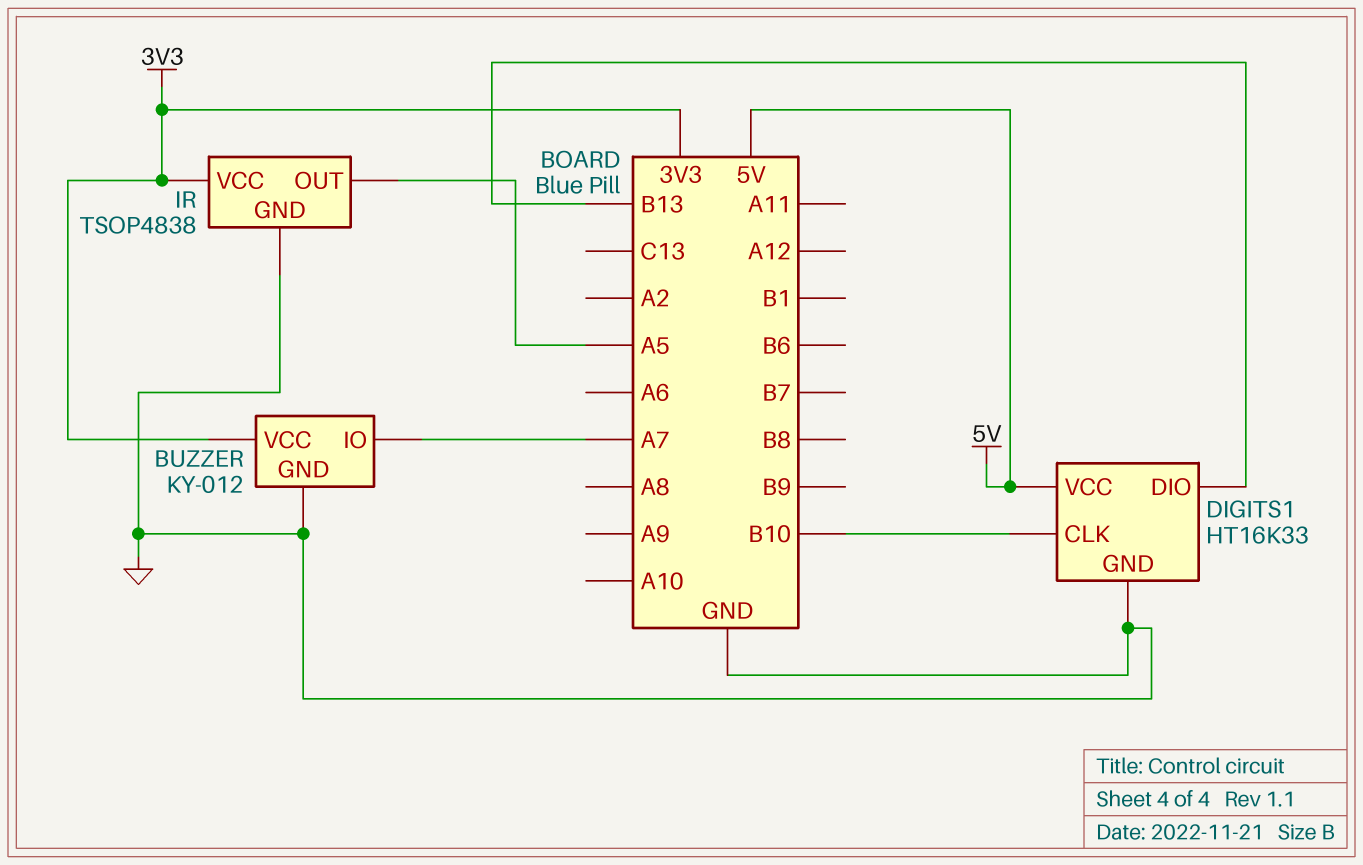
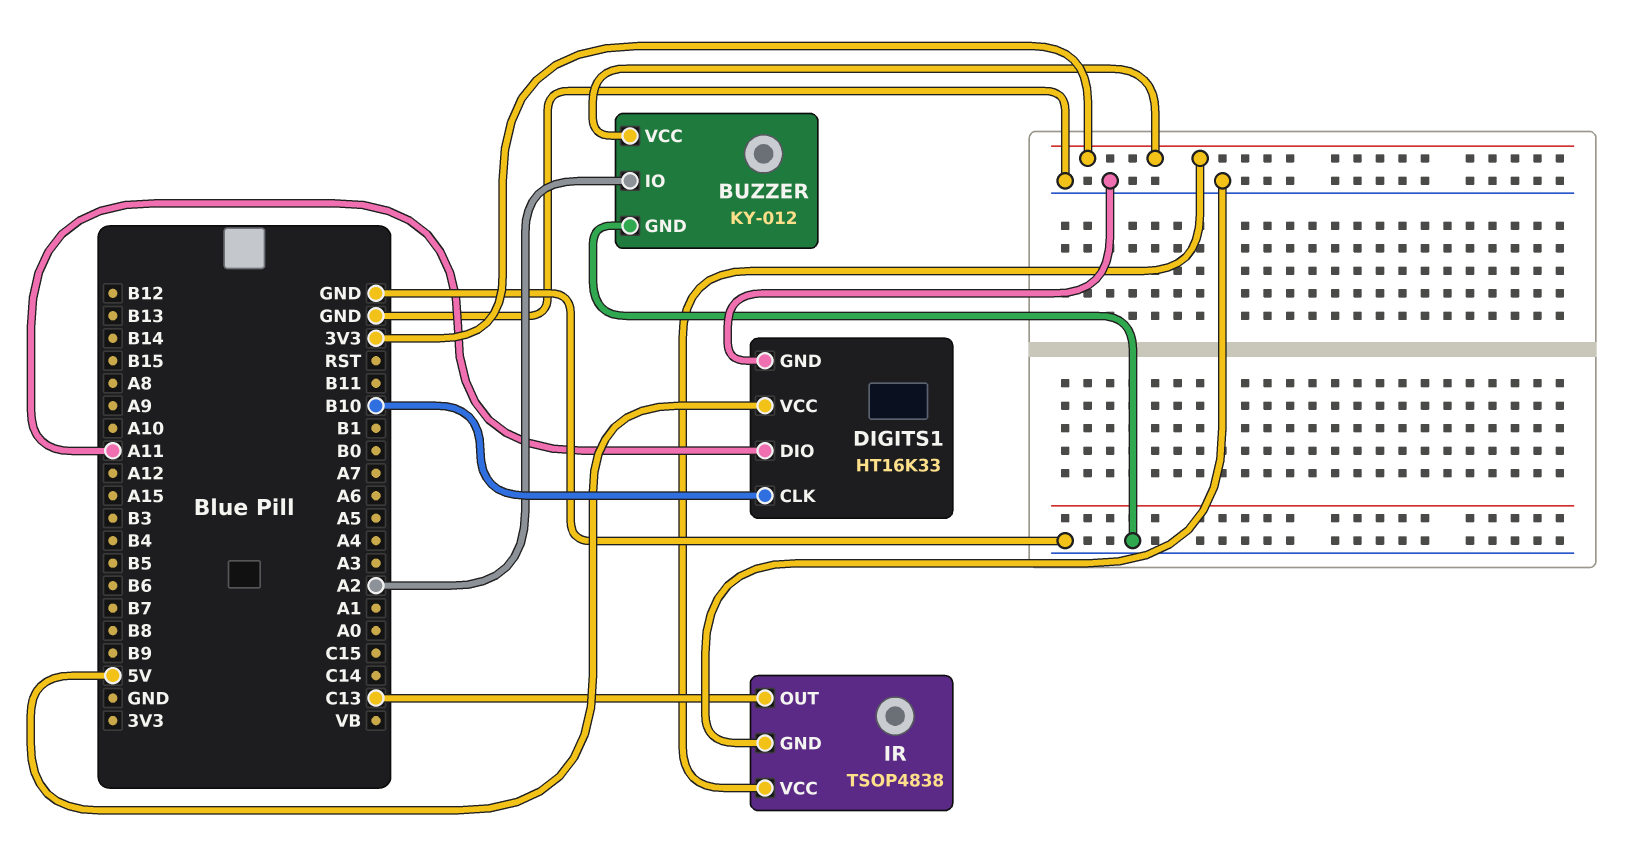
BUZZER pin IO: A7 -> A2
DIGITS1 pin DIO: B13 -> A11
IR pin OUT: A5 -> C13

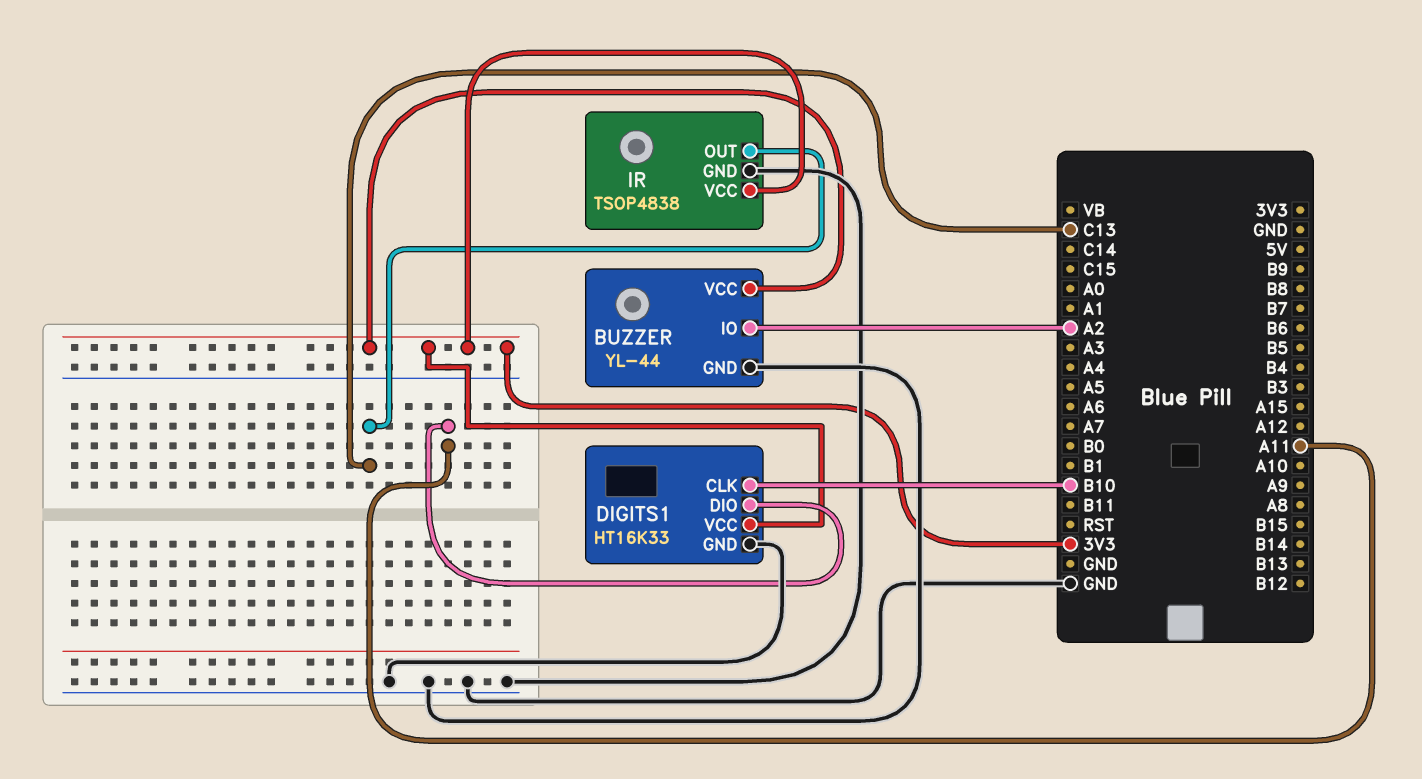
BUZZER: KY-012 -> YL-44
DIGITS1 pin VCC: 5V -> 3V3

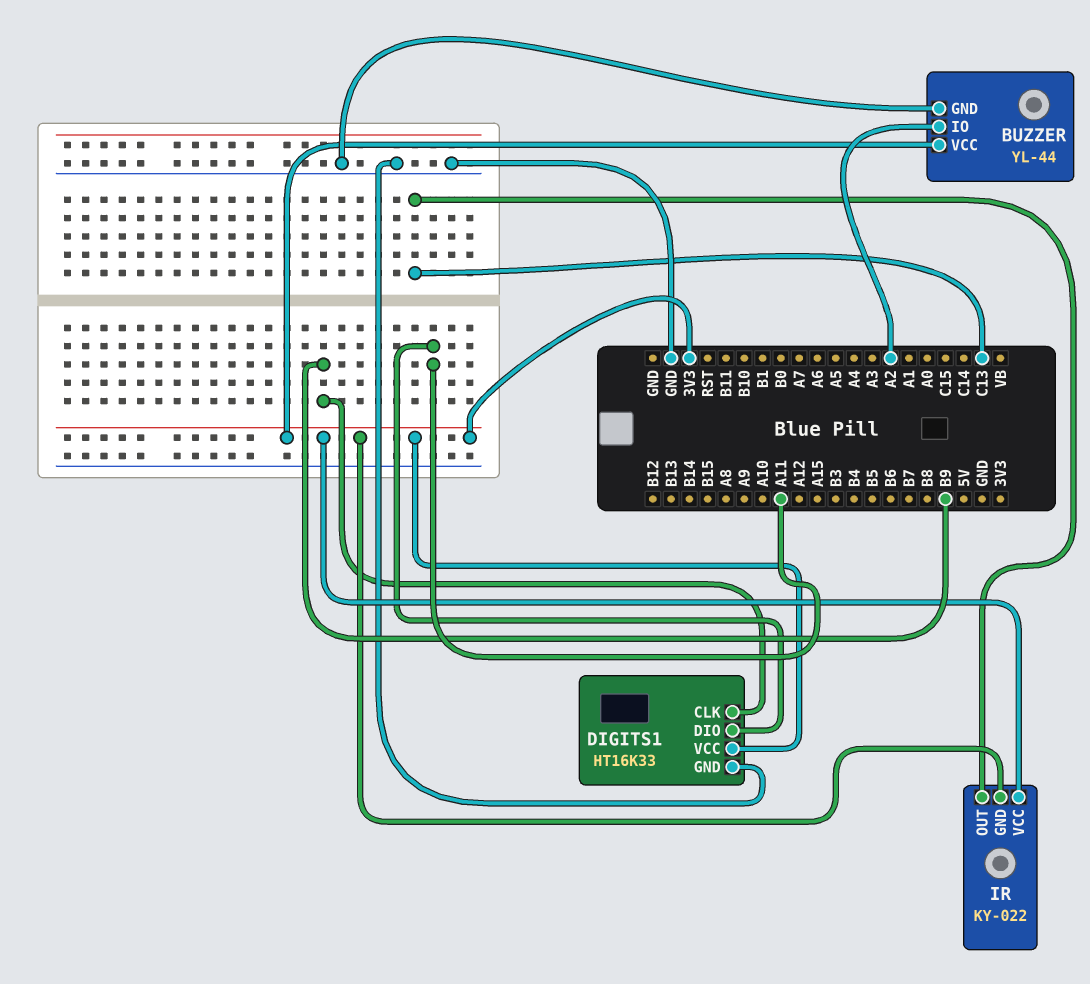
DIGITS1 pin CLK: B10 -> B9
IR: TSOP4838 -> KY-022
IR pin GND: GND -> 3V3

